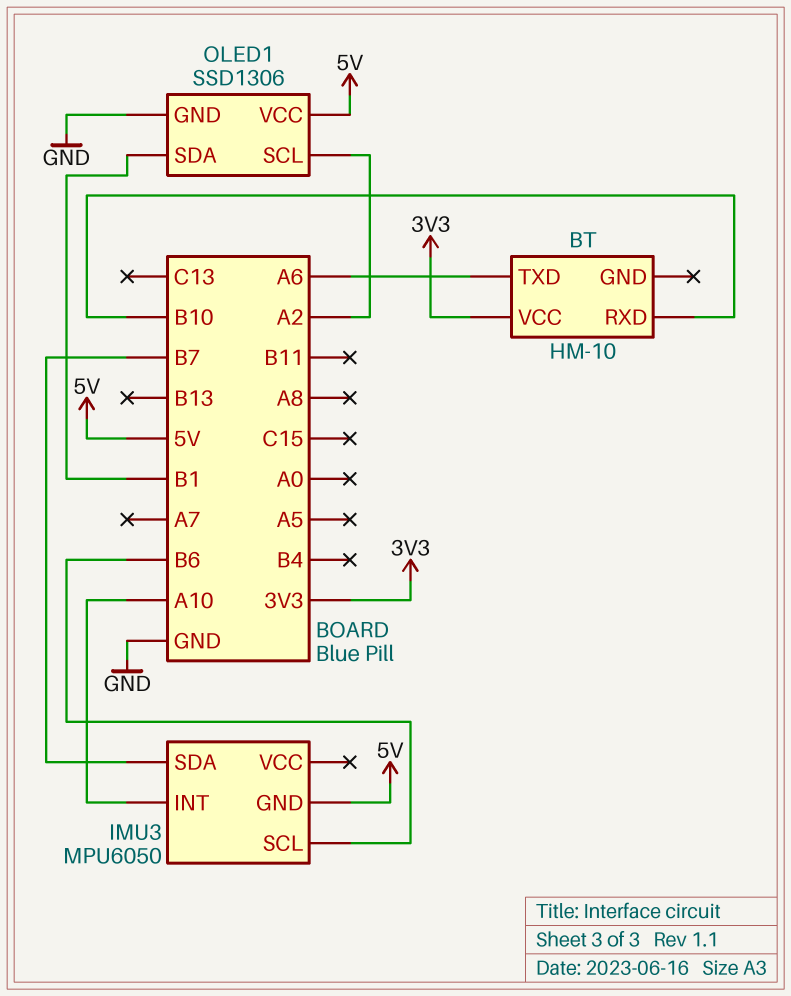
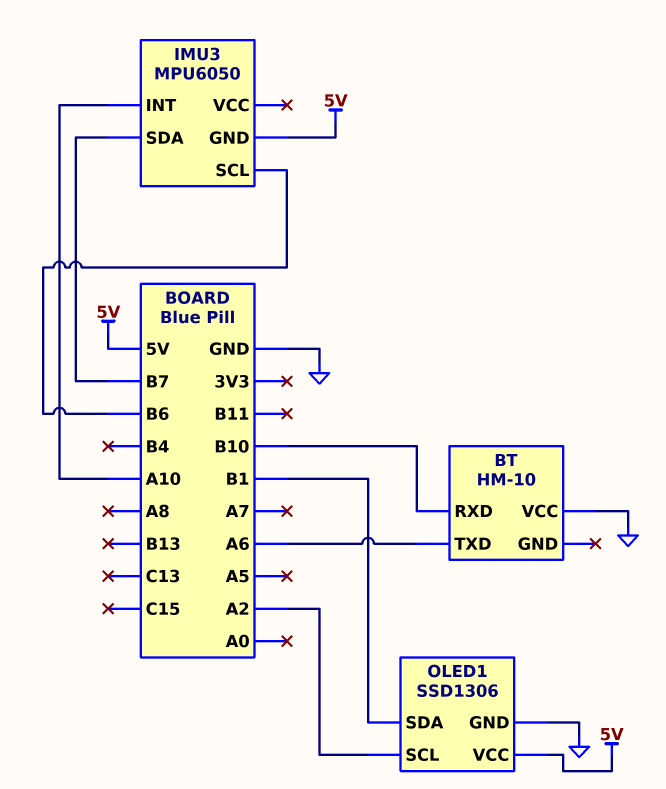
BT pin VCC: 3V3 -> GND

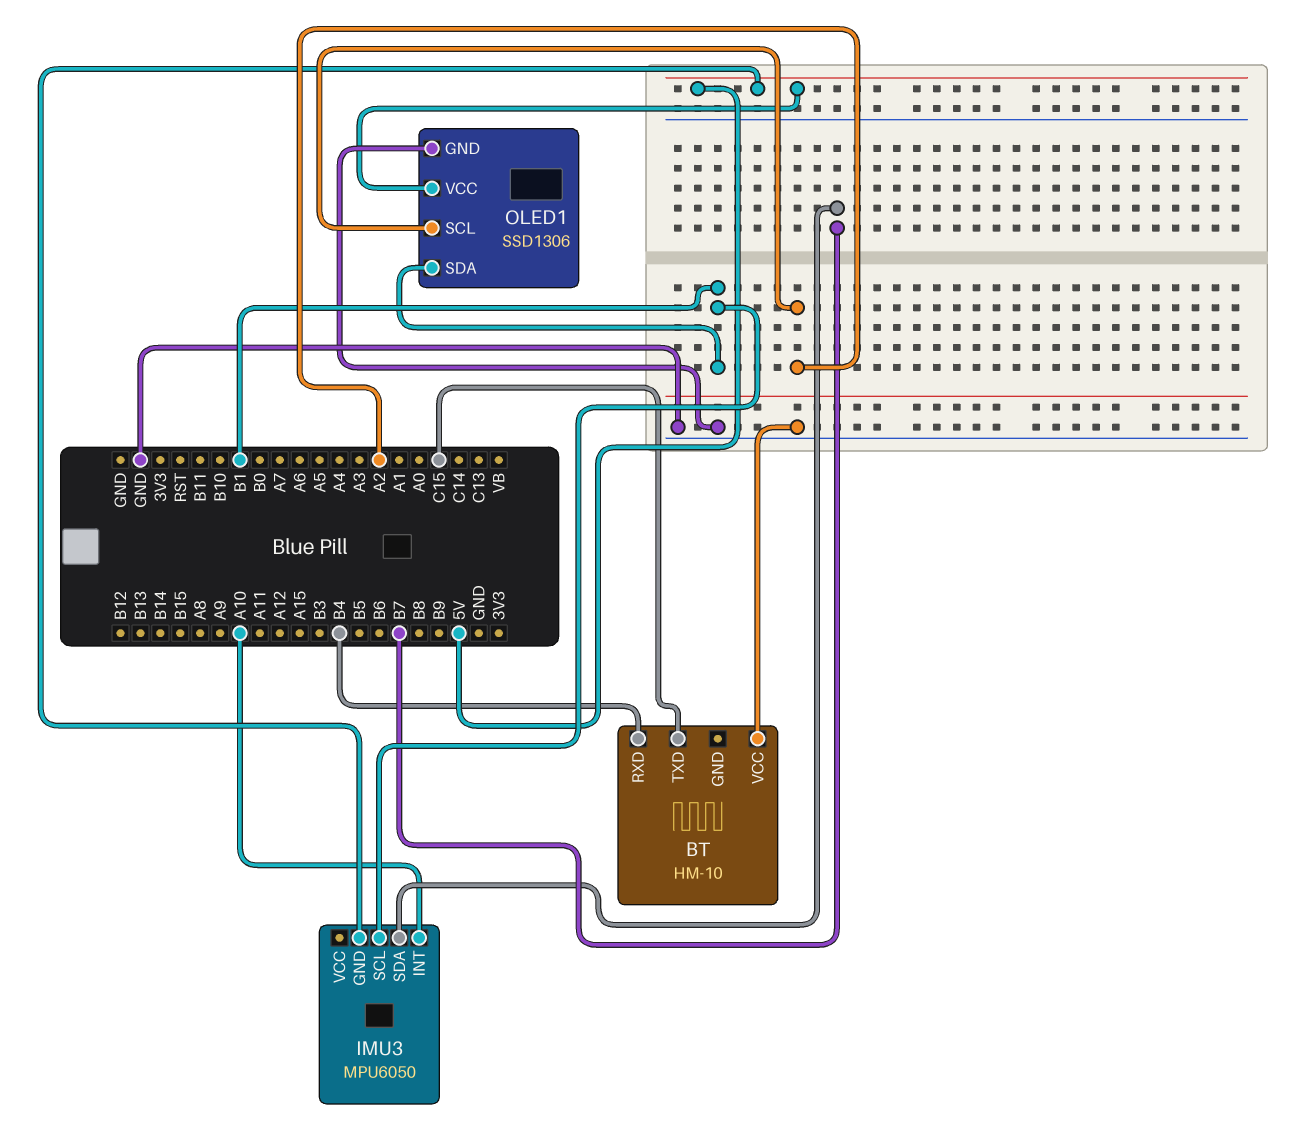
BT pin RXD: B10 -> B4
BT pin TXD: A6 -> C15
IMU3 pin SCL: B6 -> B1

